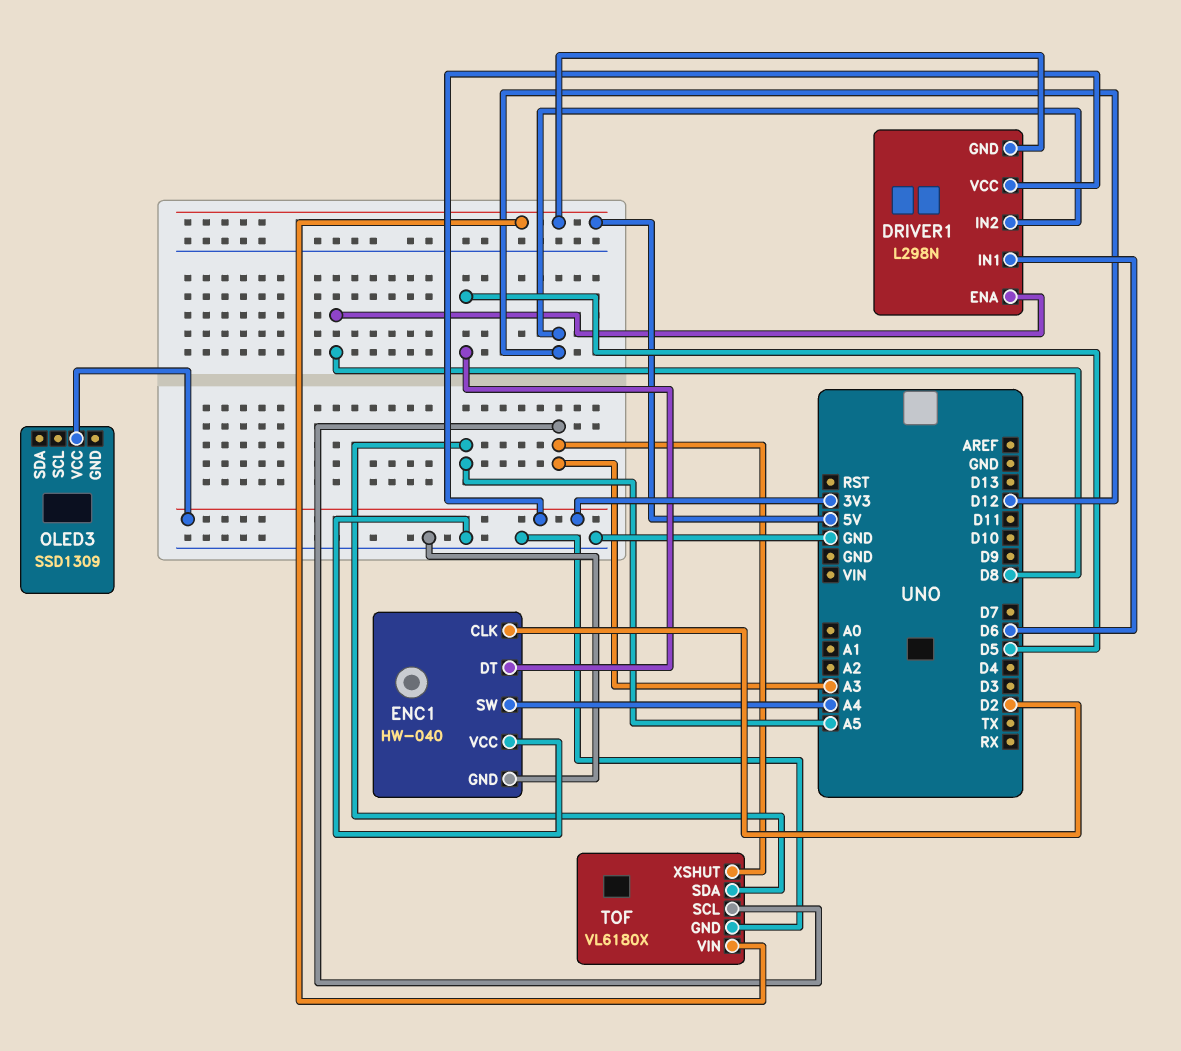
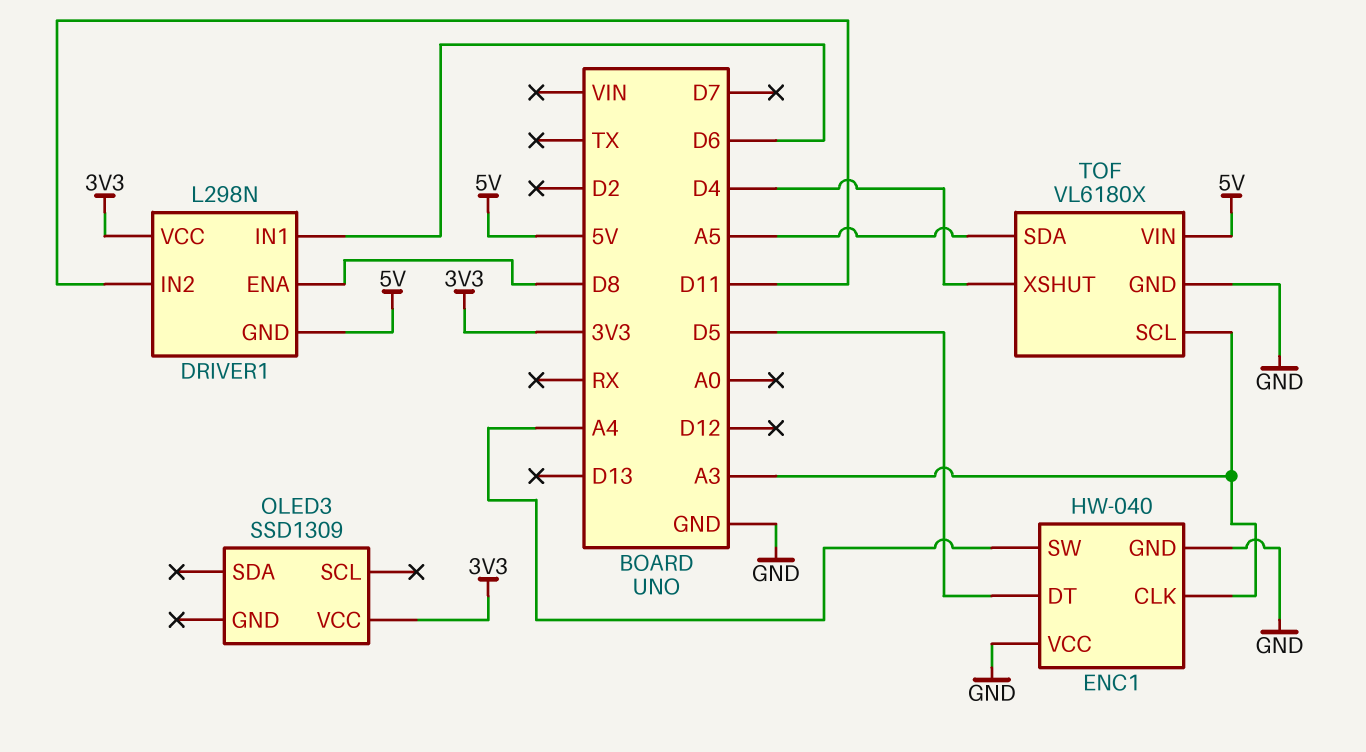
DRIVER1 pin IN2: D12 -> D11
ENC1 pin CLK: D2 -> A3
TOF pin XSHUT: A3 -> D4

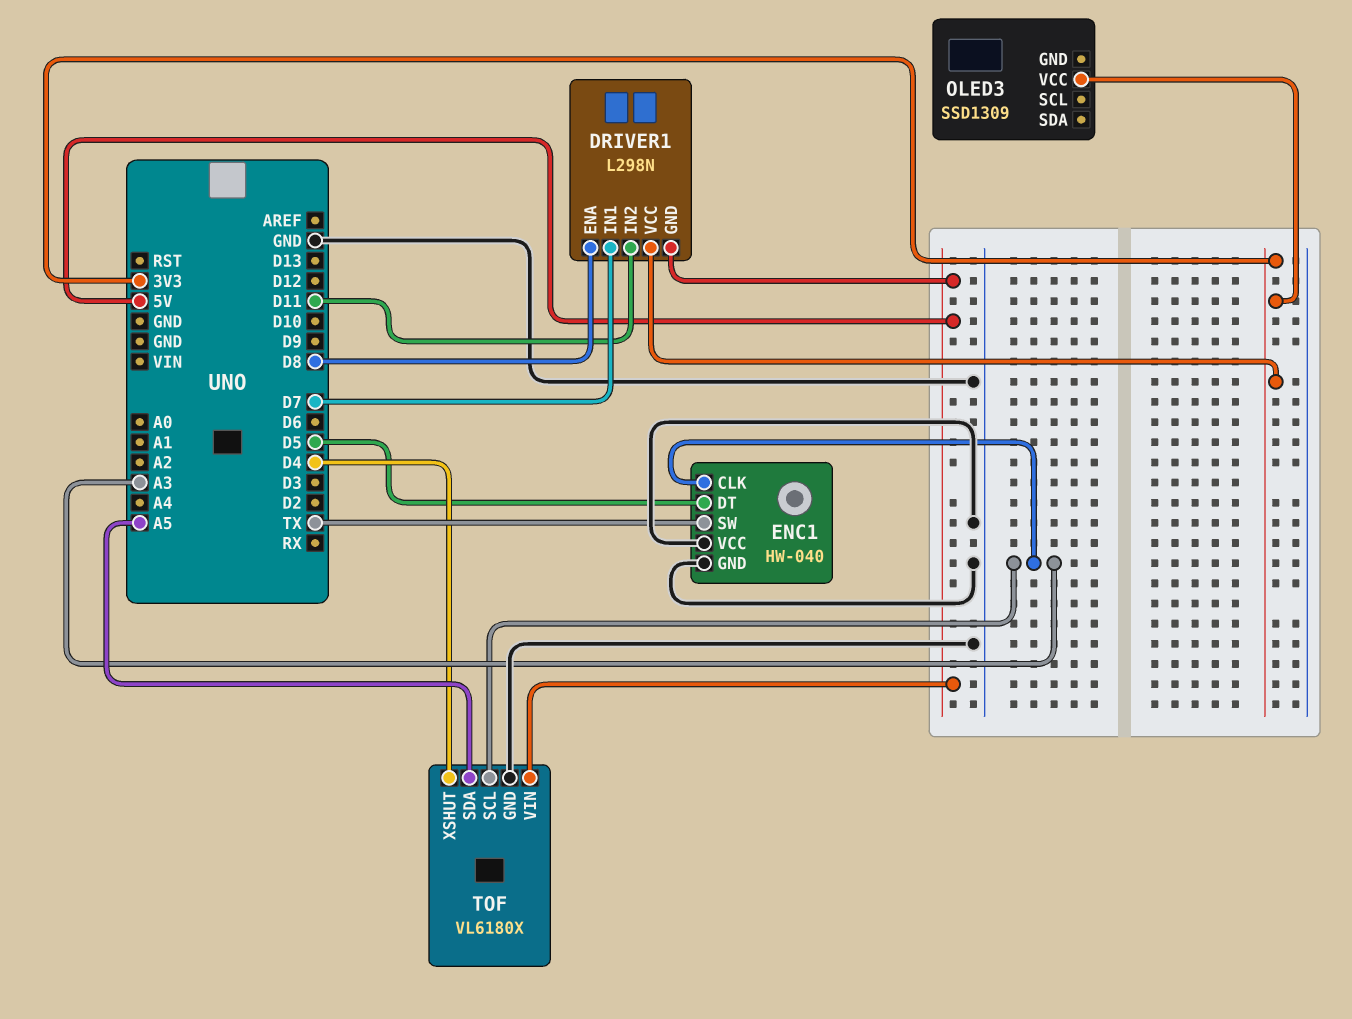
DRIVER1 pin IN1: D6 -> D7
ENC1 pin SW: A4 -> TX

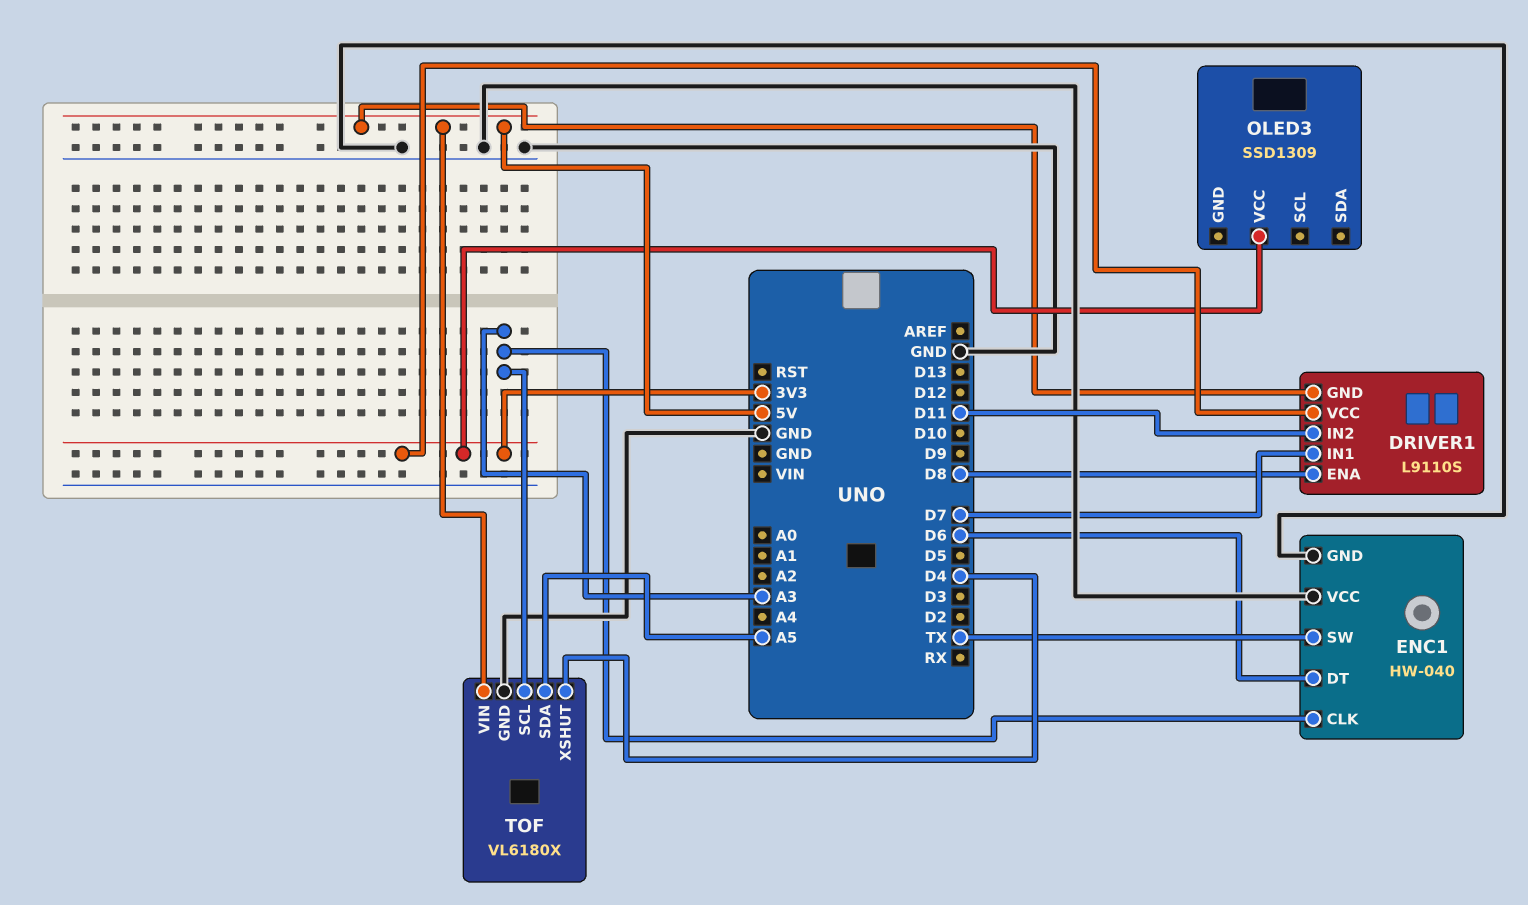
DRIVER1: L298N -> L9110S
ENC1 pin DT: D5 -> D6

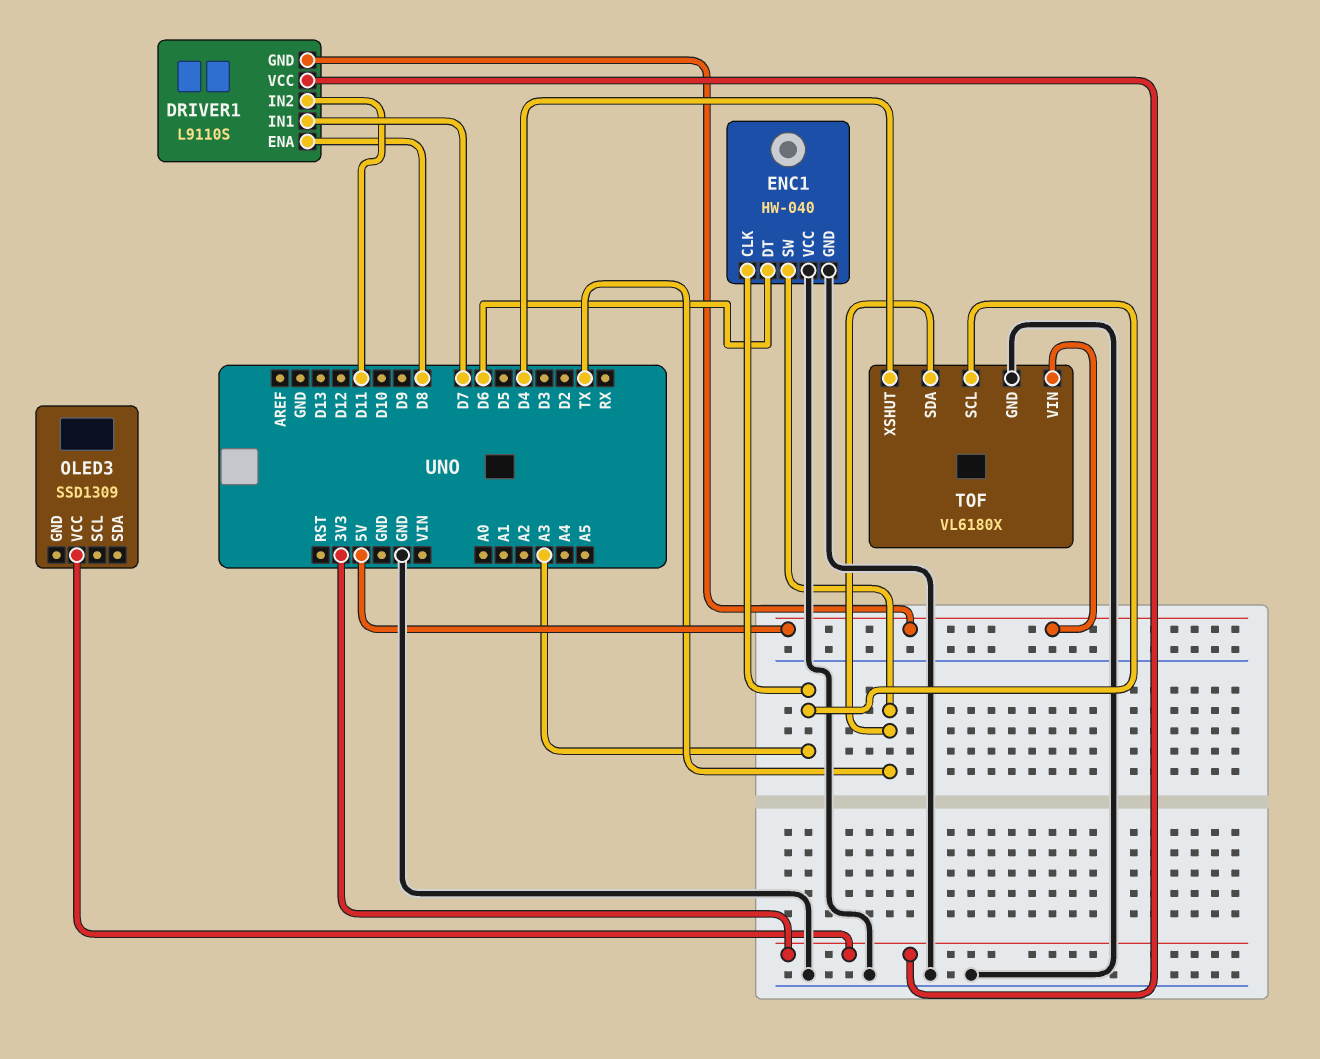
TOF pin SDA: A5 -> TX

